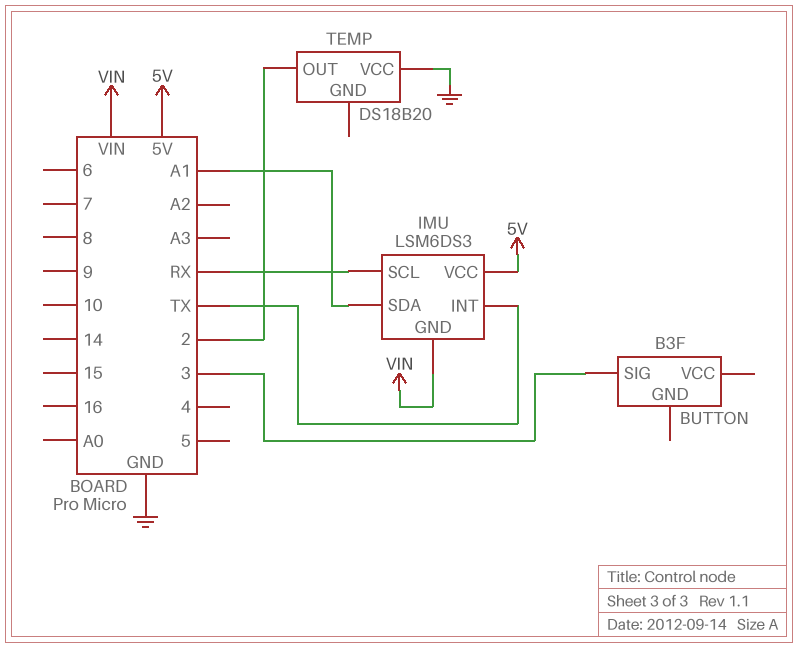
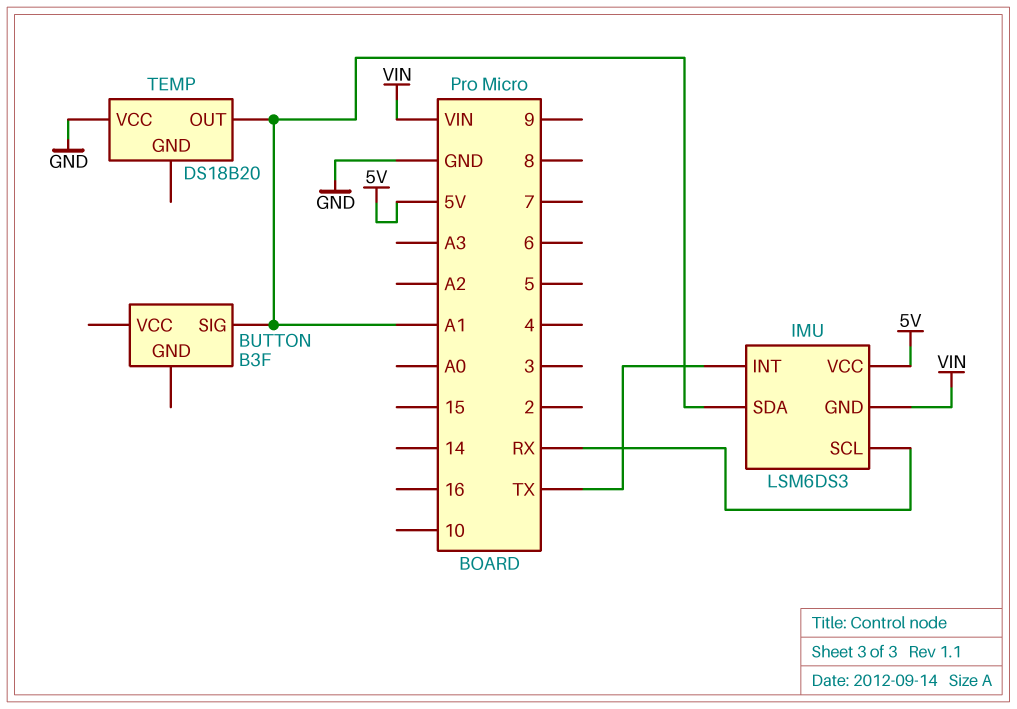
BUTTON pin SIG: 3 -> A1
TEMP pin OUT: 2 -> A1

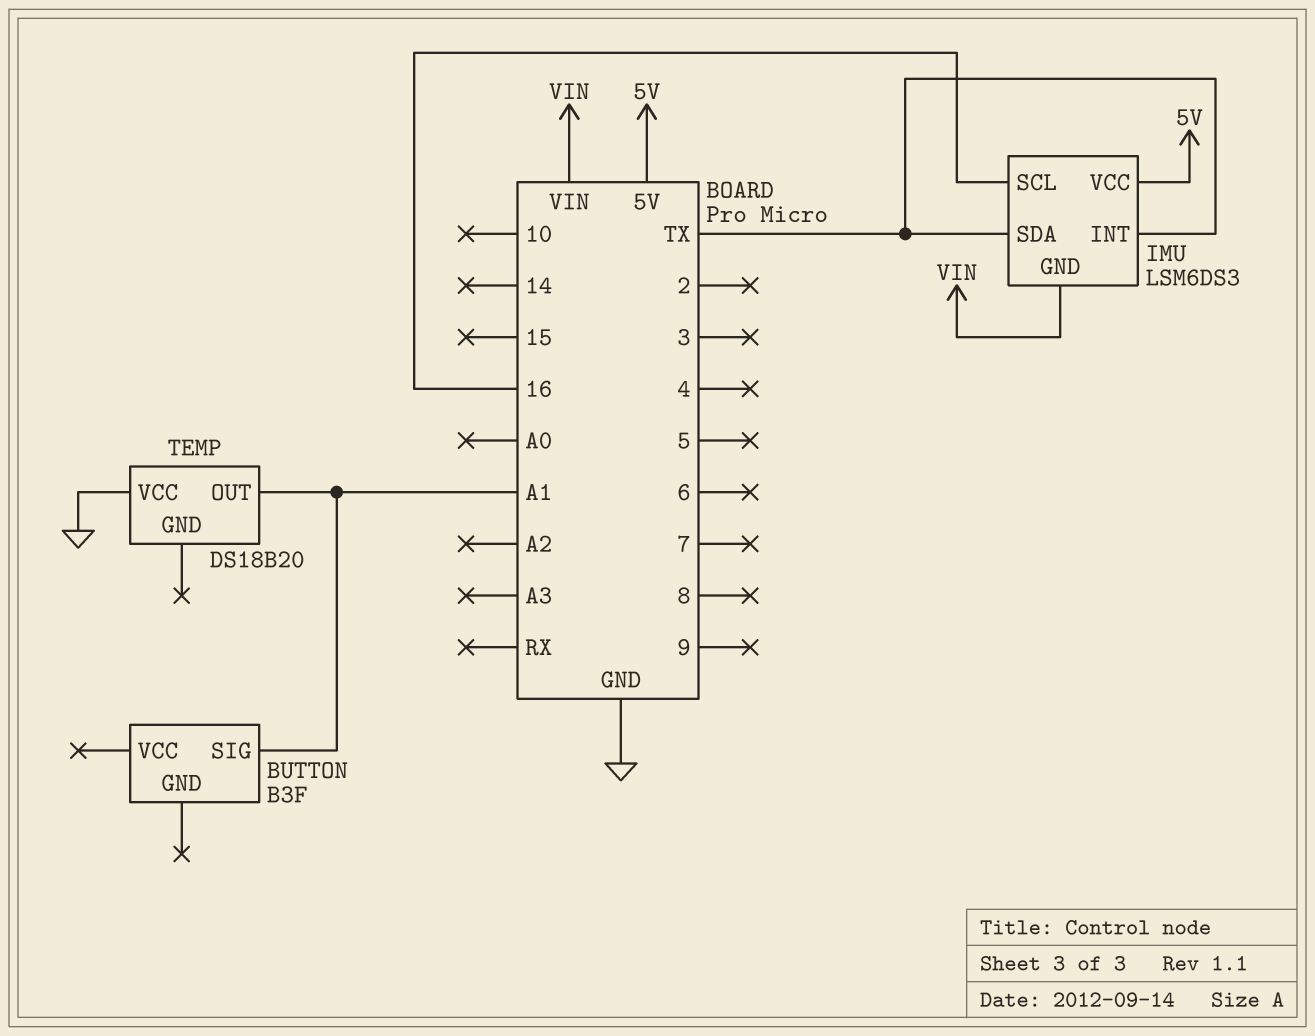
IMU pin SCL: RX -> 16
IMU pin SDA: A1 -> TX

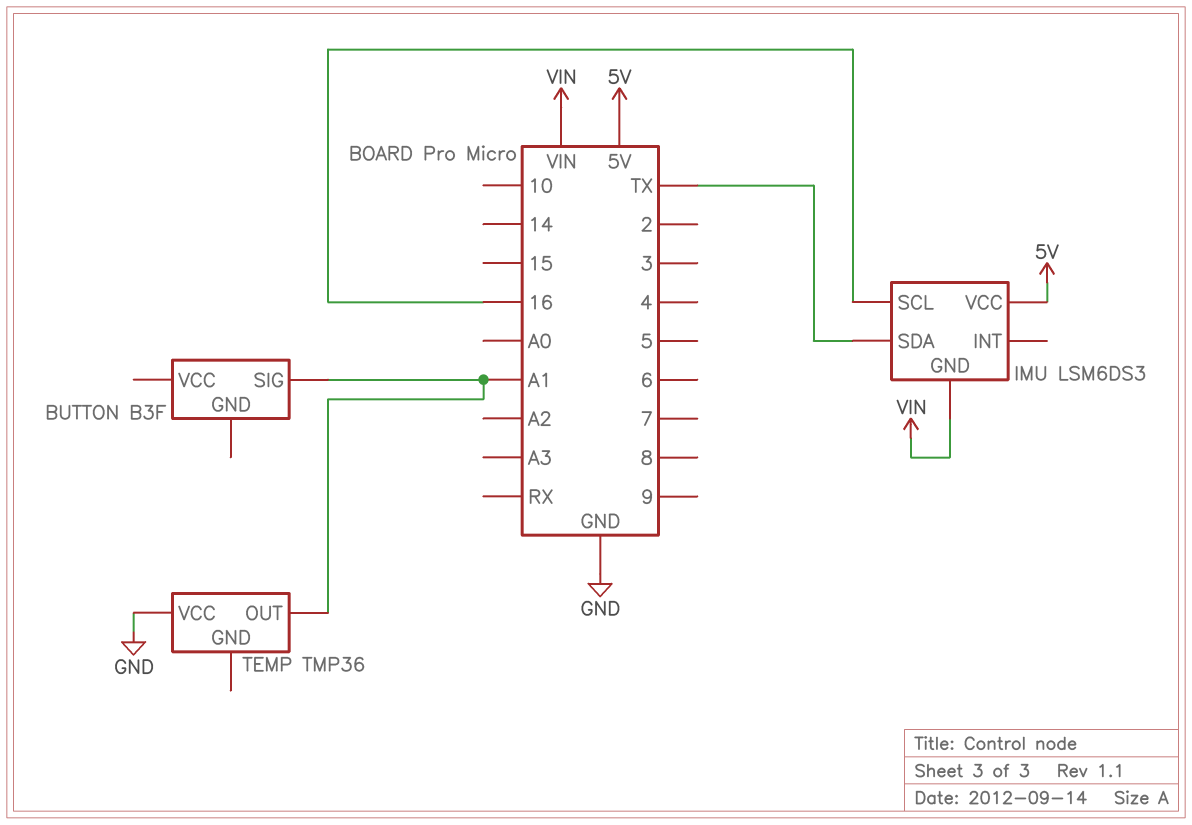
IMU pin INT: TX -> none
TEMP: DS18B20 -> TMP36

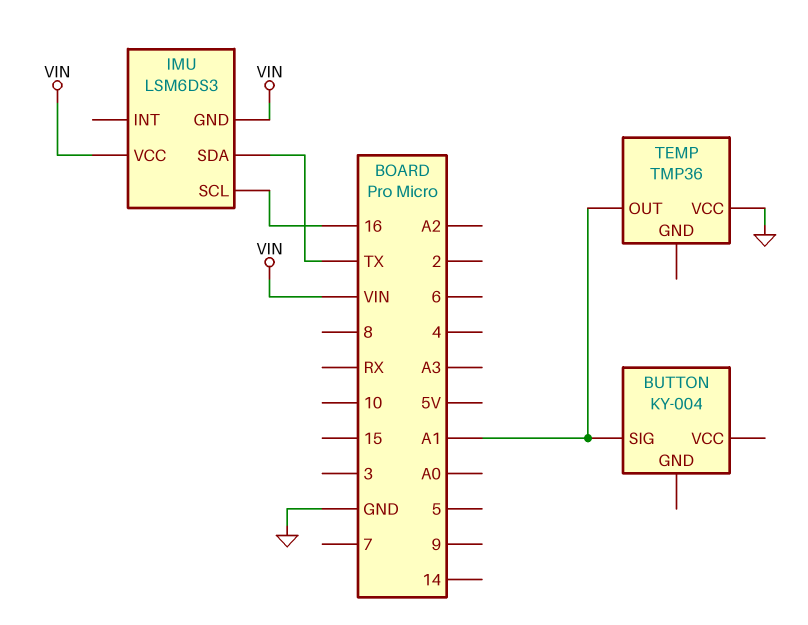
BUTTON: B3F -> KY-004
IMU pin VCC: 5V -> VIN

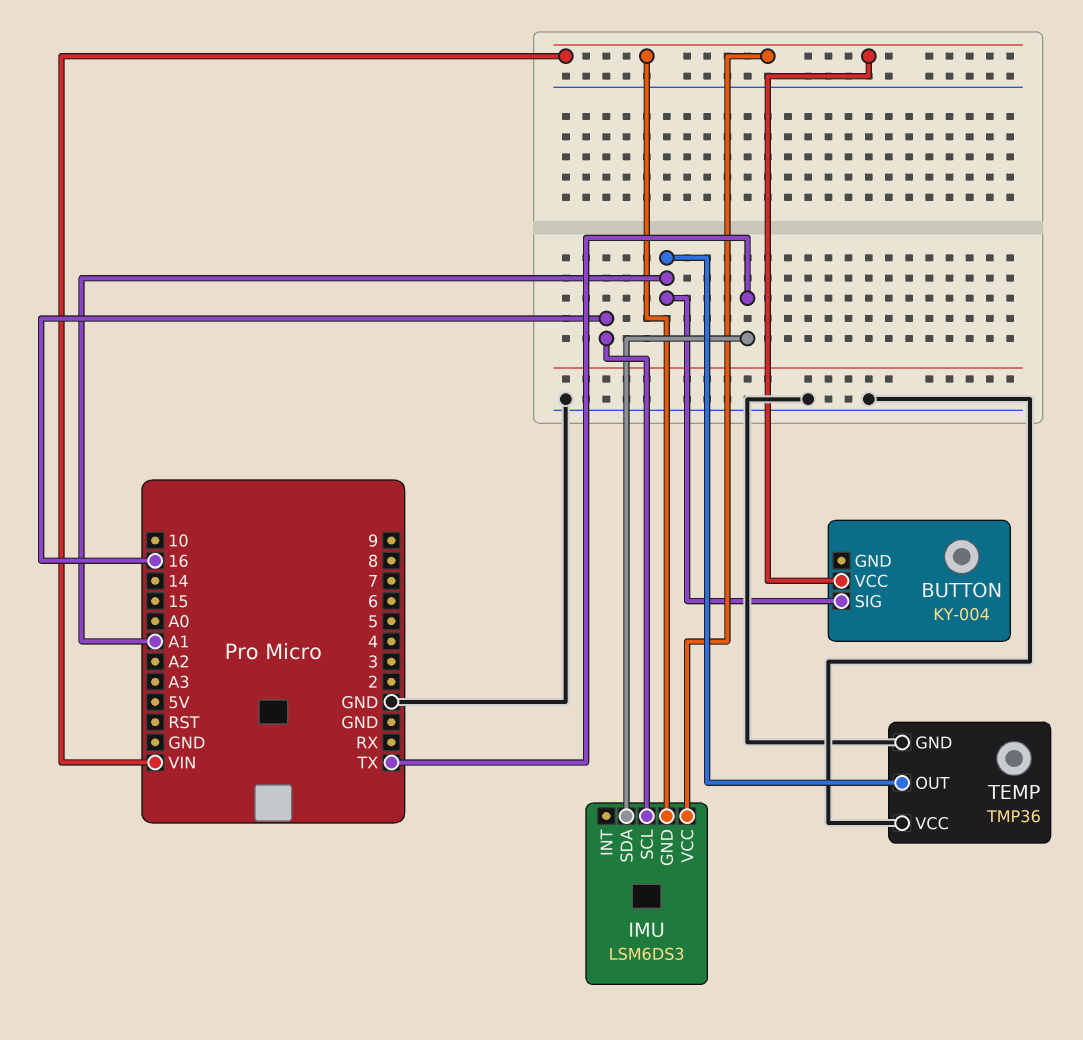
BUTTON pin VCC: none -> VIN
TEMP pin GND: none -> GND

